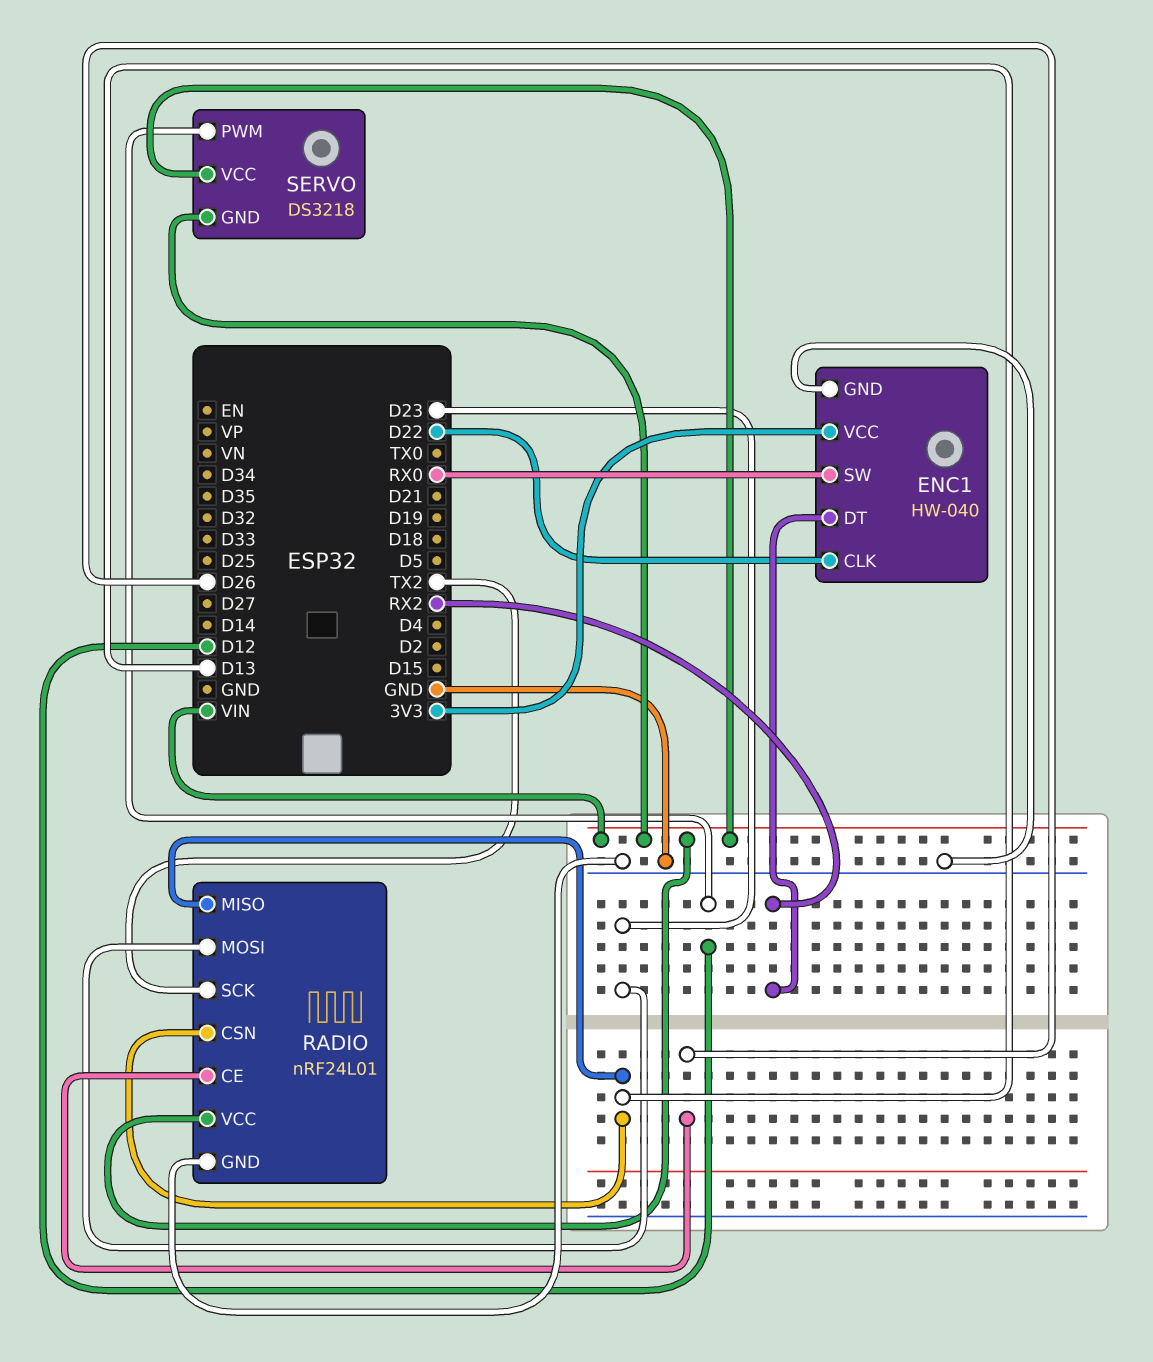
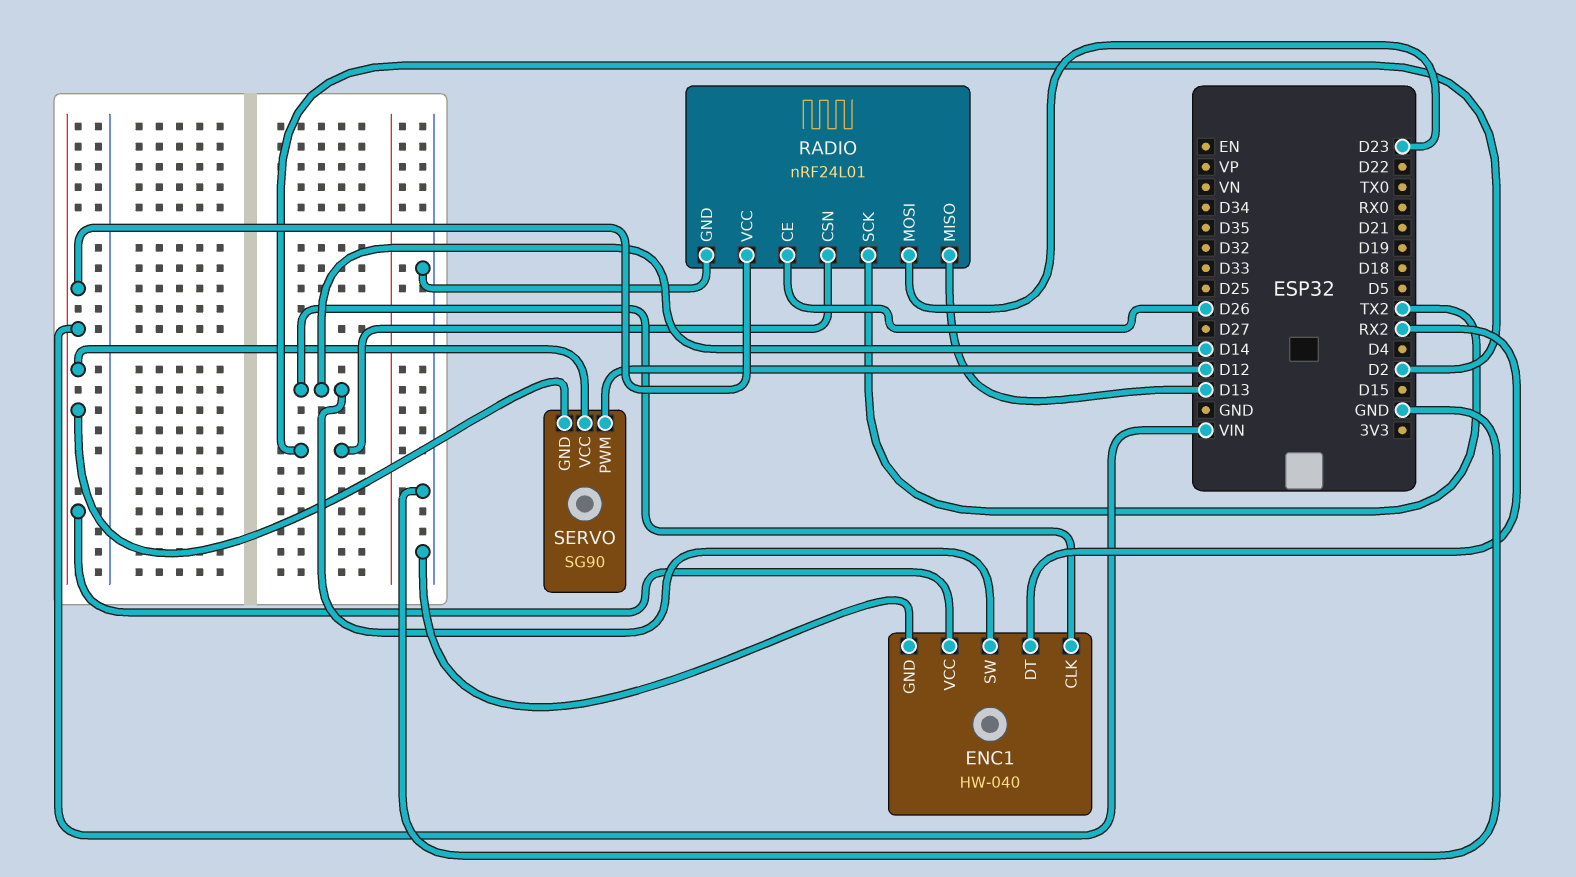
ENC1 pin CLK: D22 -> D14
ENC1 pin SW: RX0 -> D14
ENC1 pin VCC: 3V3 -> VIN
RADIO pin CSN: D13 -> D2
SERVO: DS3218 -> SG90

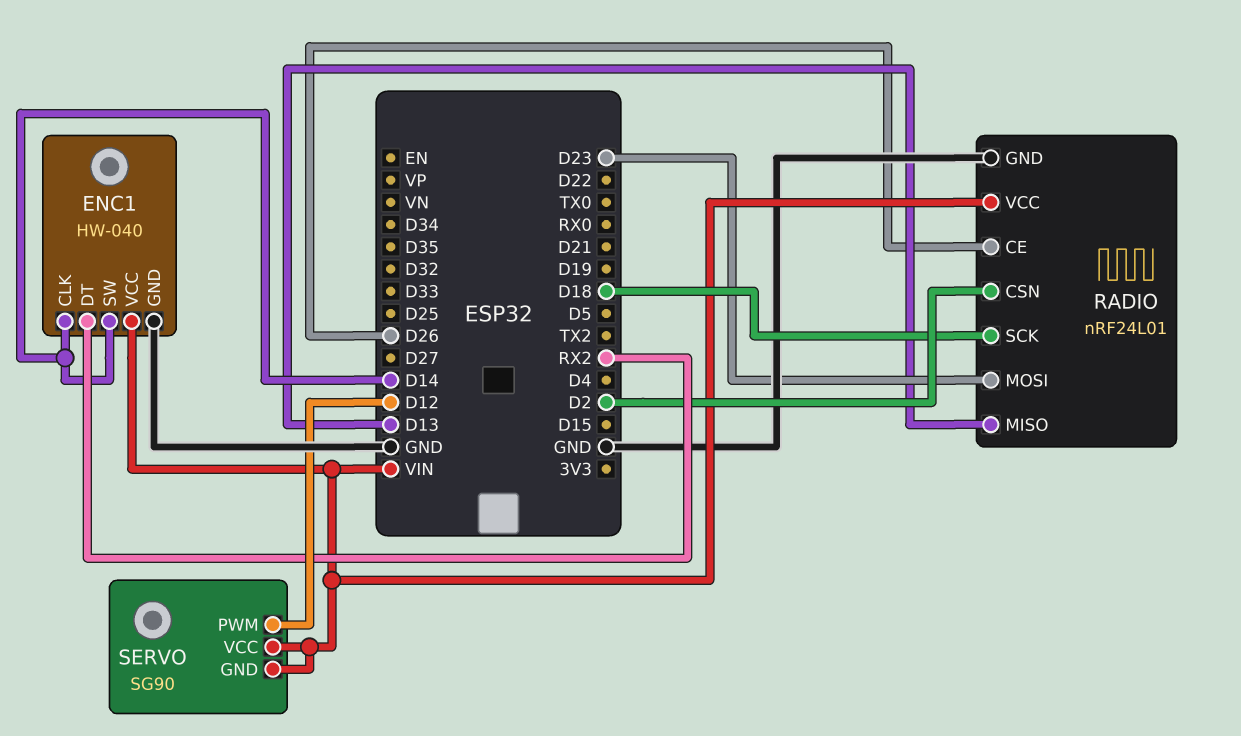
RADIO pin SCK: TX2 -> D18

